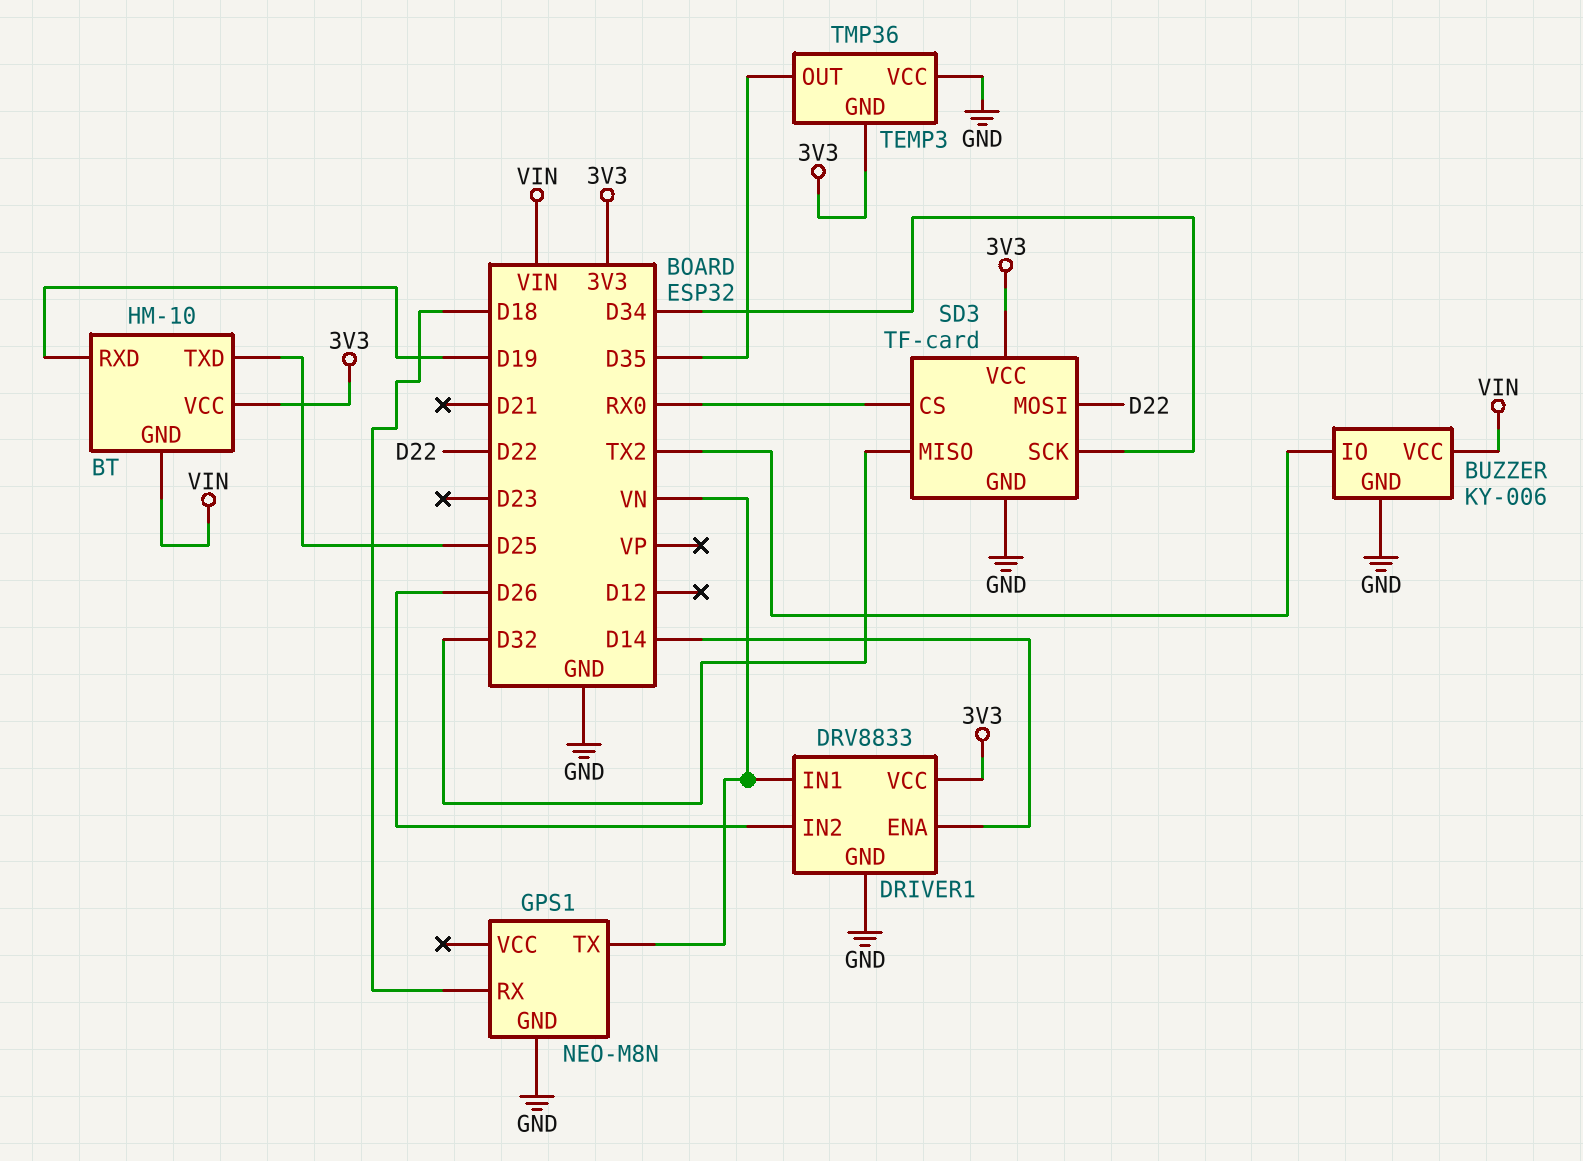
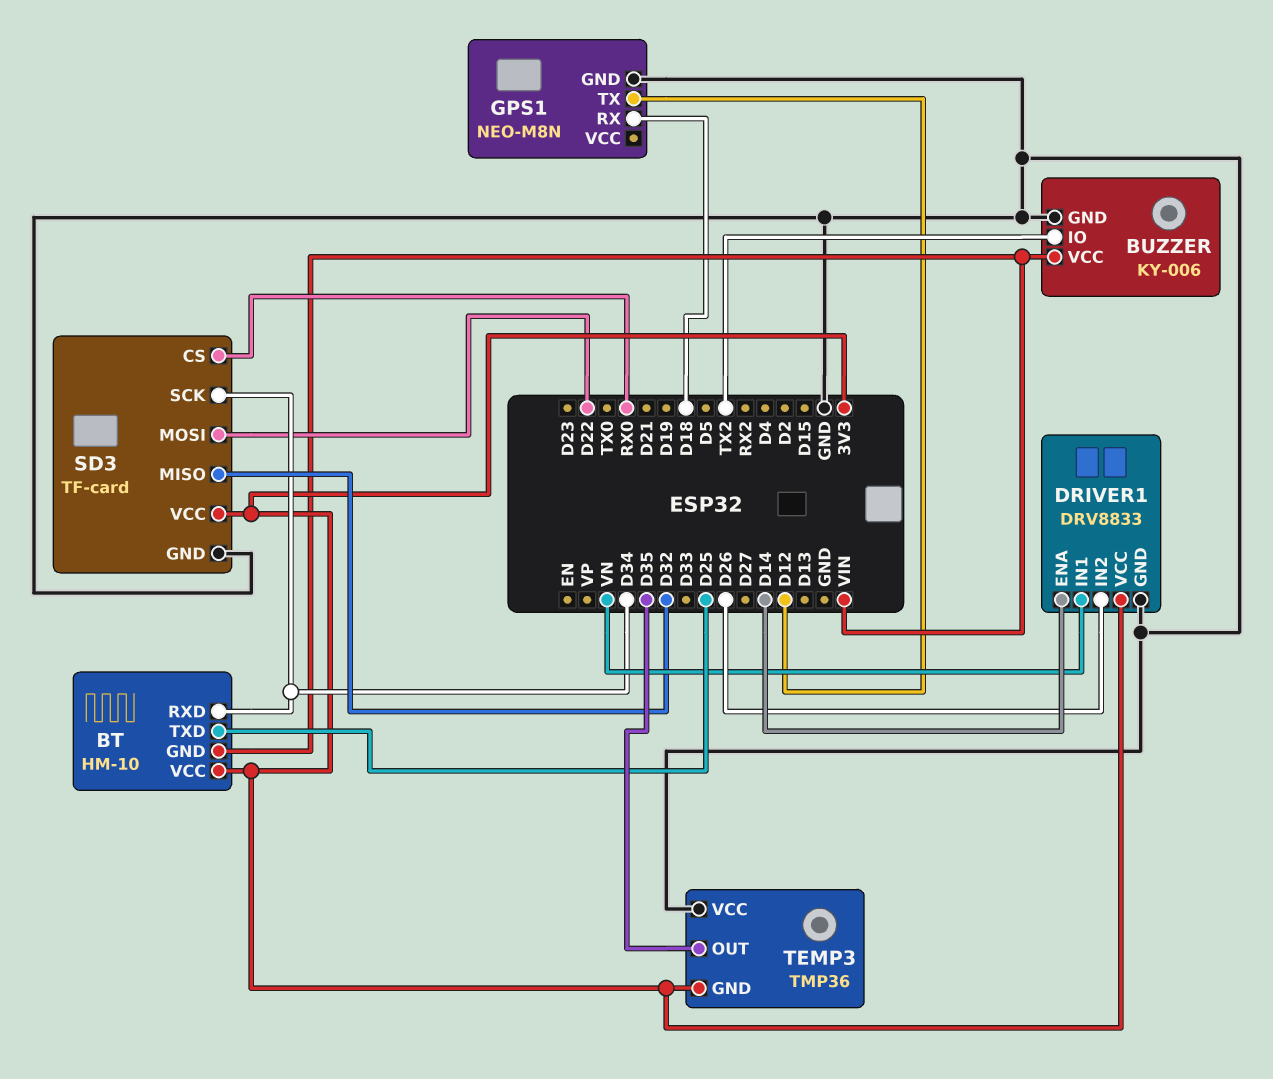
BT pin RXD: D19 -> D34
GPS1 pin TX: VN -> D12

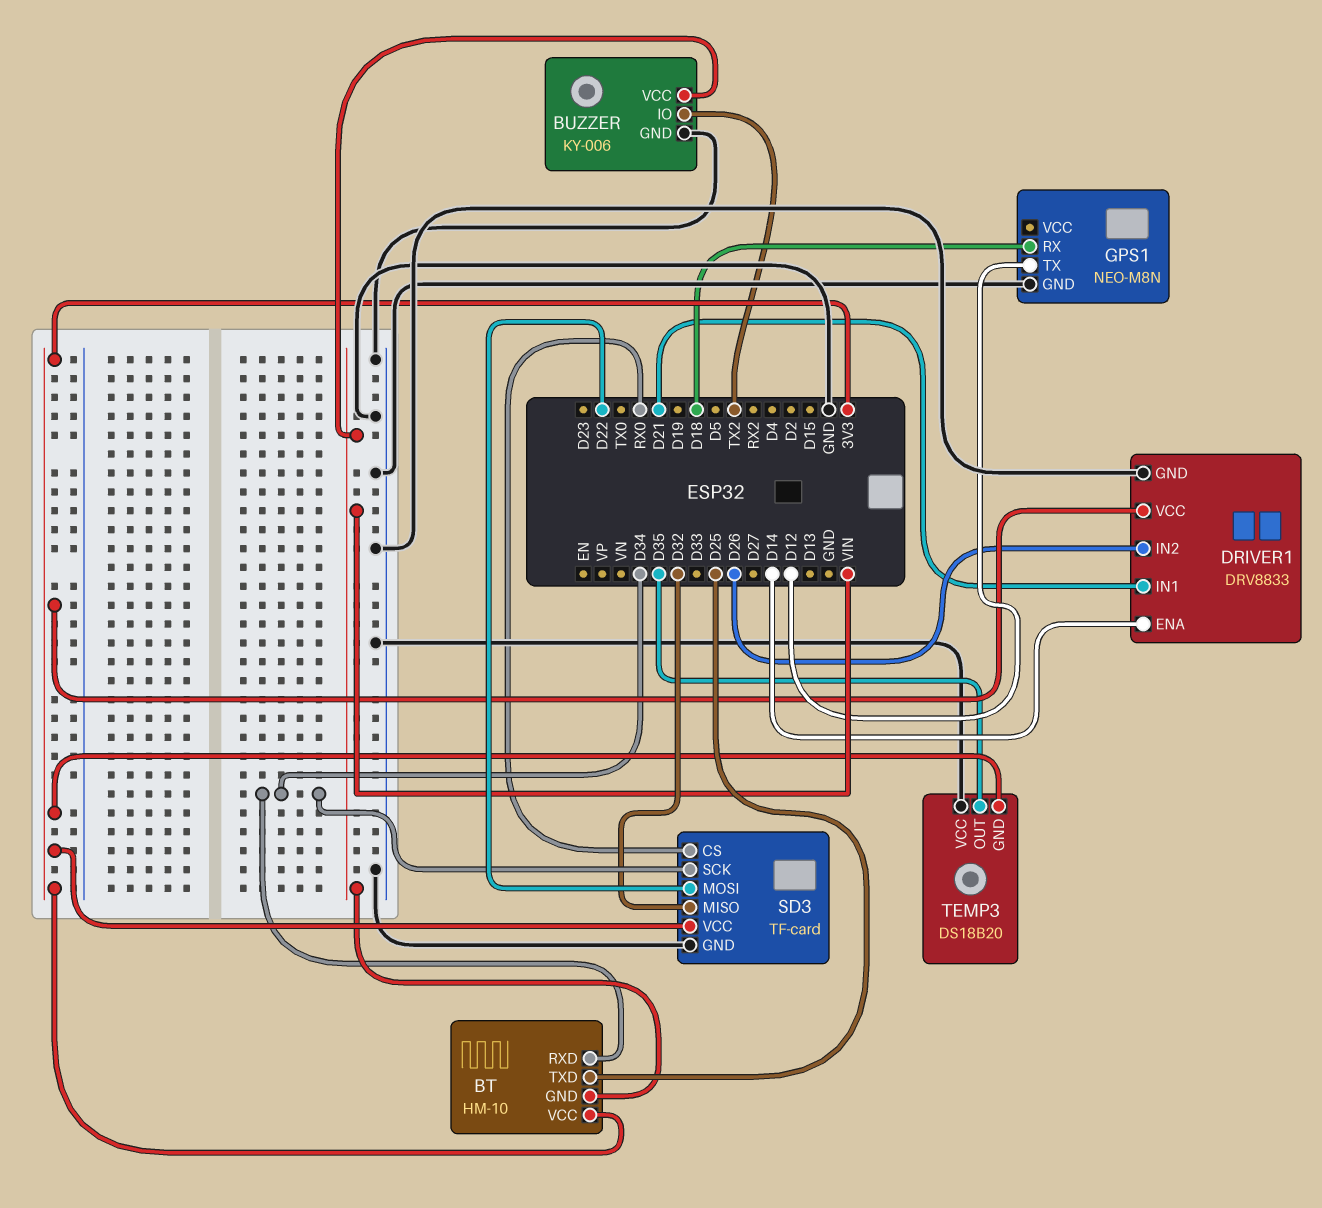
DRIVER1 pin IN1: VN -> D21
TEMP3: TMP36 -> DS18B20

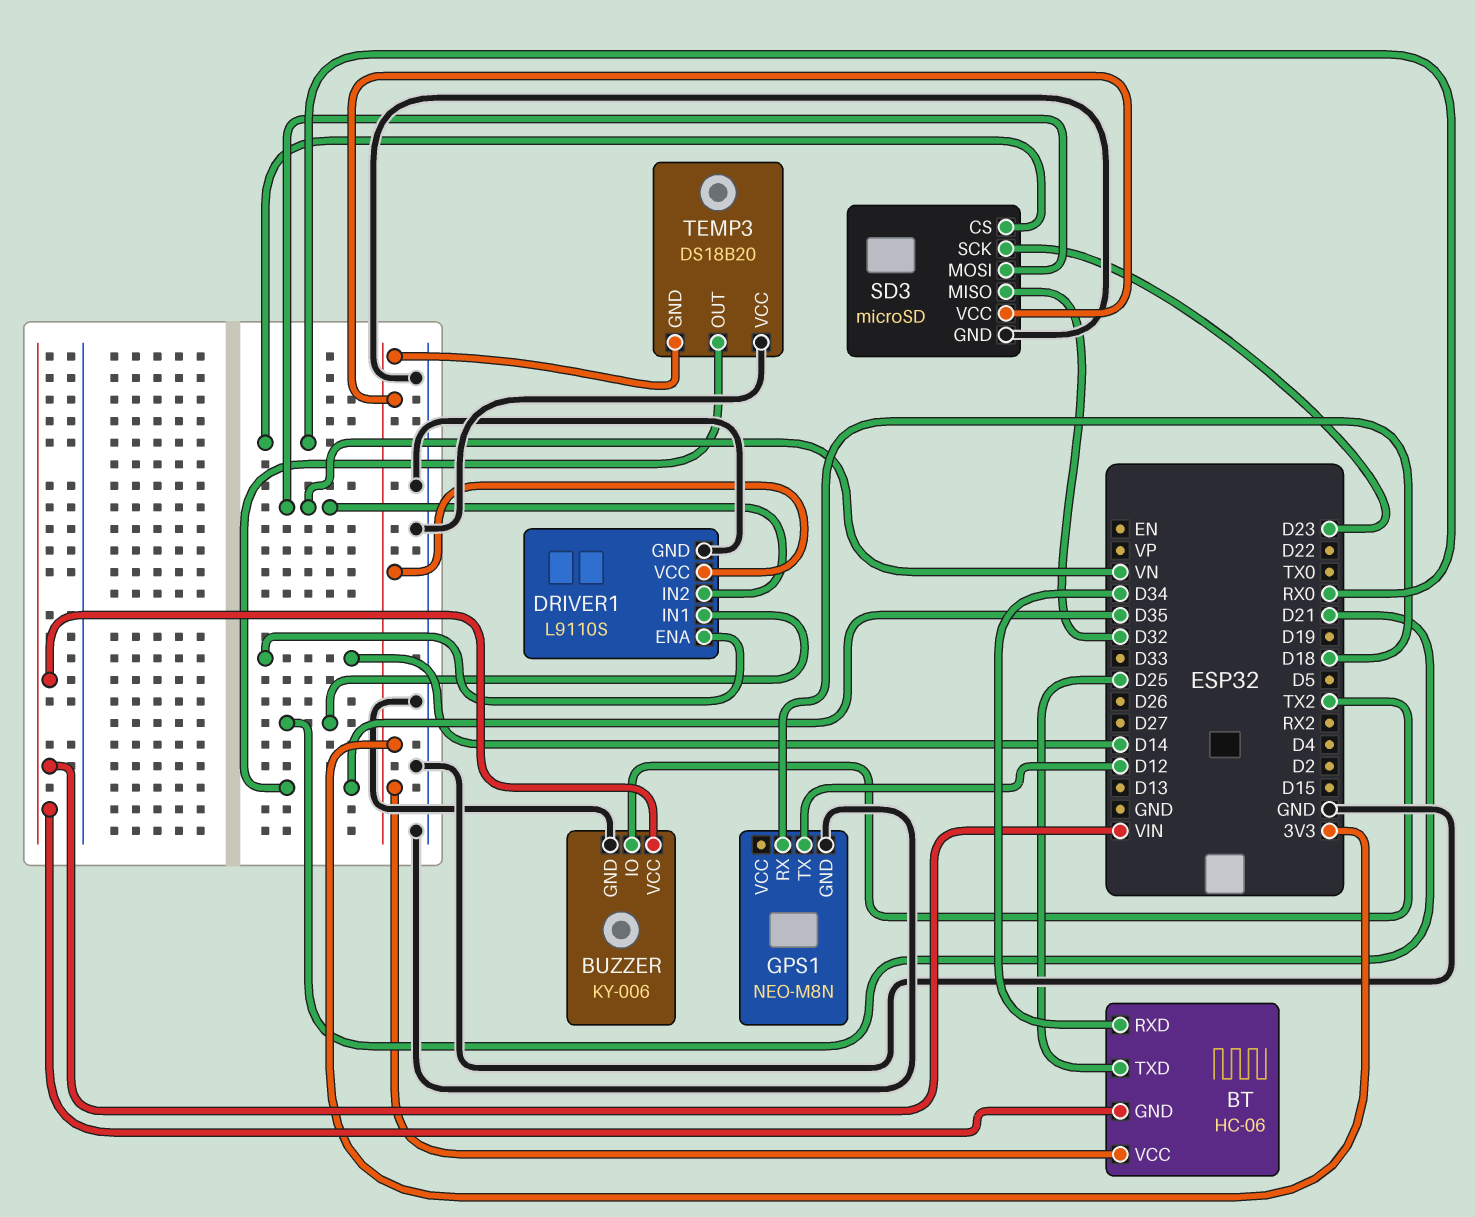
BT: HM-10 -> HC-06
DRIVER1: DRV8833 -> L9110S
DRIVER1 pin IN2: D26 -> VN
SD3: TF-card -> microSD
SD3 pin MOSI: D22 -> VN
SD3 pin SCK: D34 -> D23

